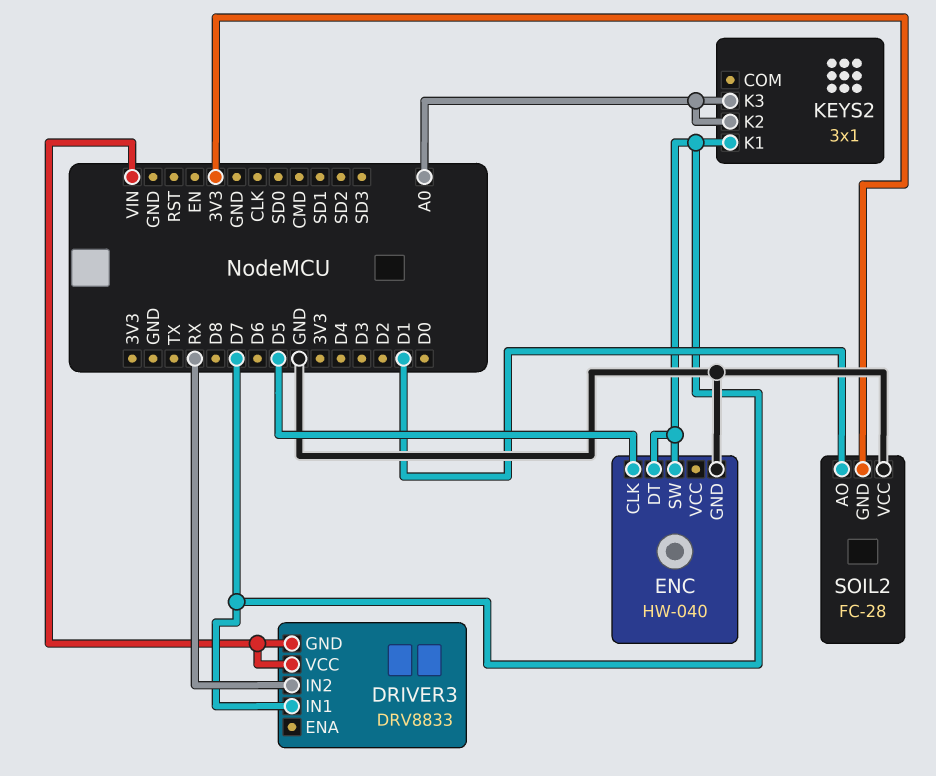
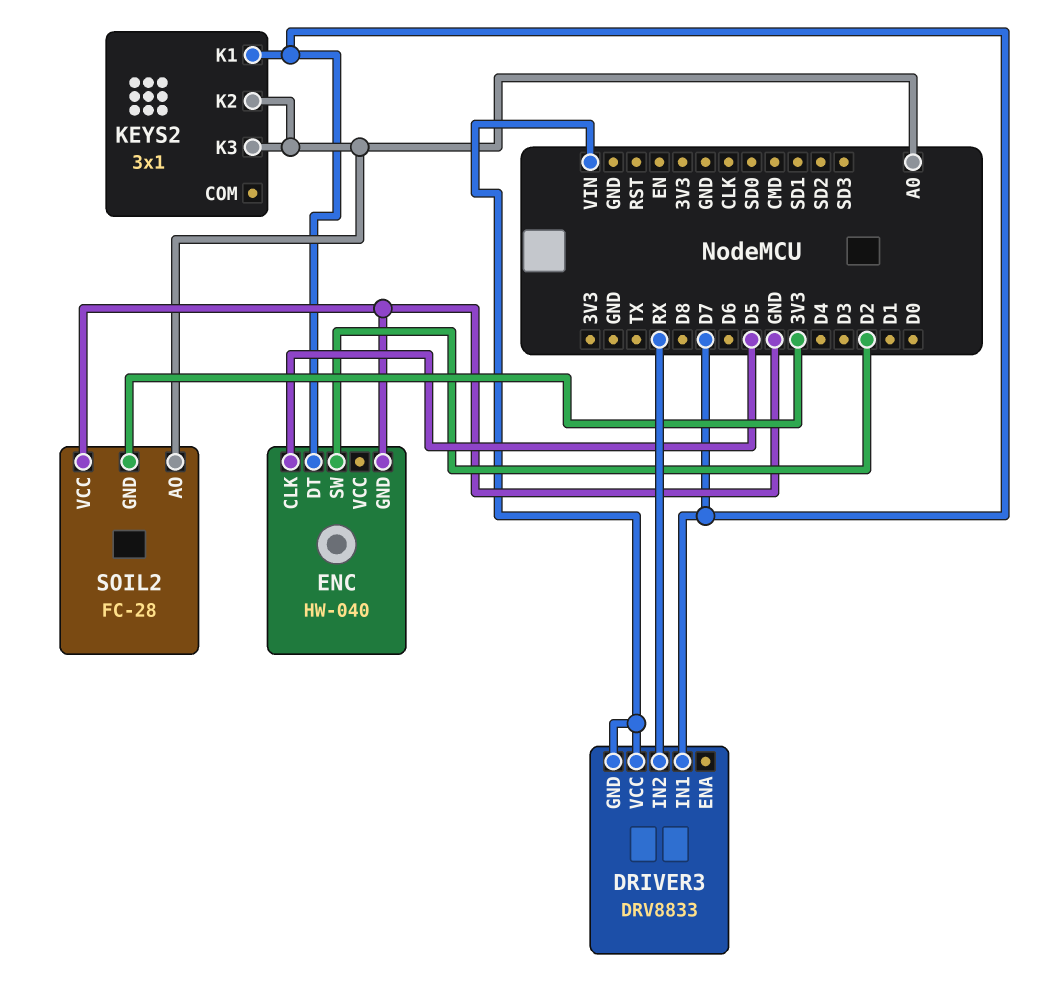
ENC pin SW: D7 -> D2
SOIL2 pin AO: D1 -> A0

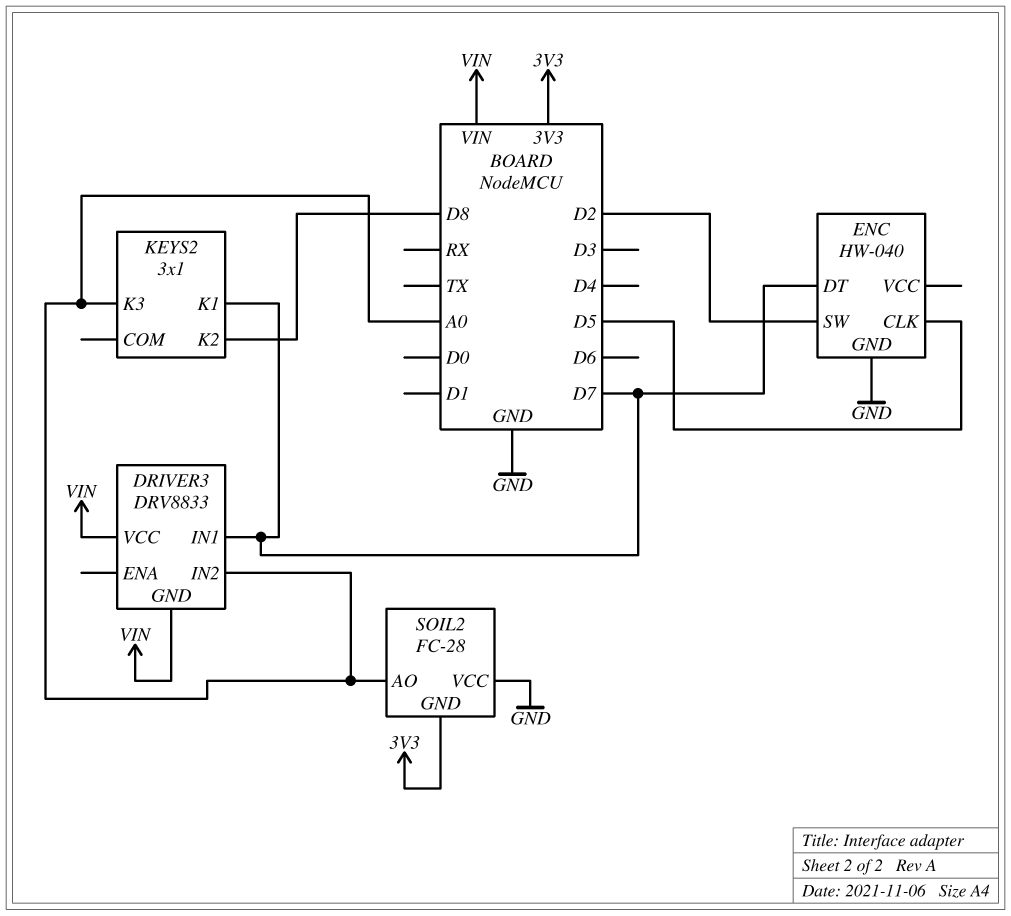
DRIVER3 pin IN2: RX -> A0
KEYS2 pin K2: A0 -> D8

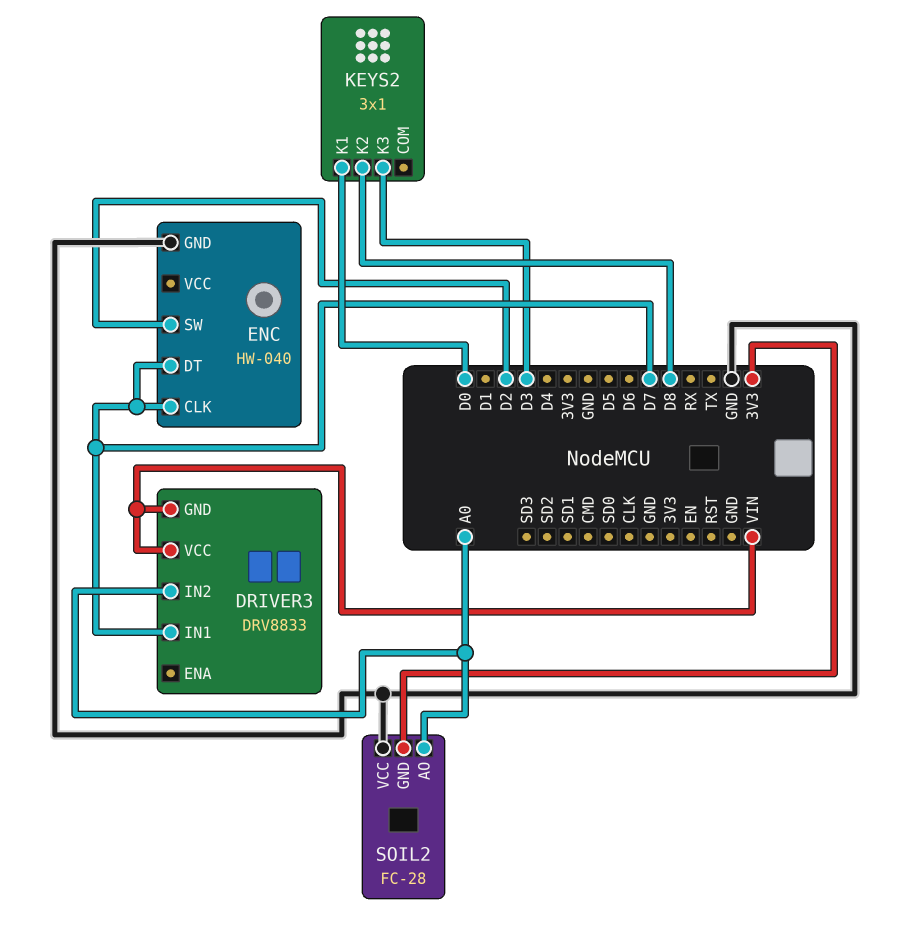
ENC pin CLK: D5 -> D7
KEYS2 pin K1: D7 -> D0
KEYS2 pin K3: A0 -> D3

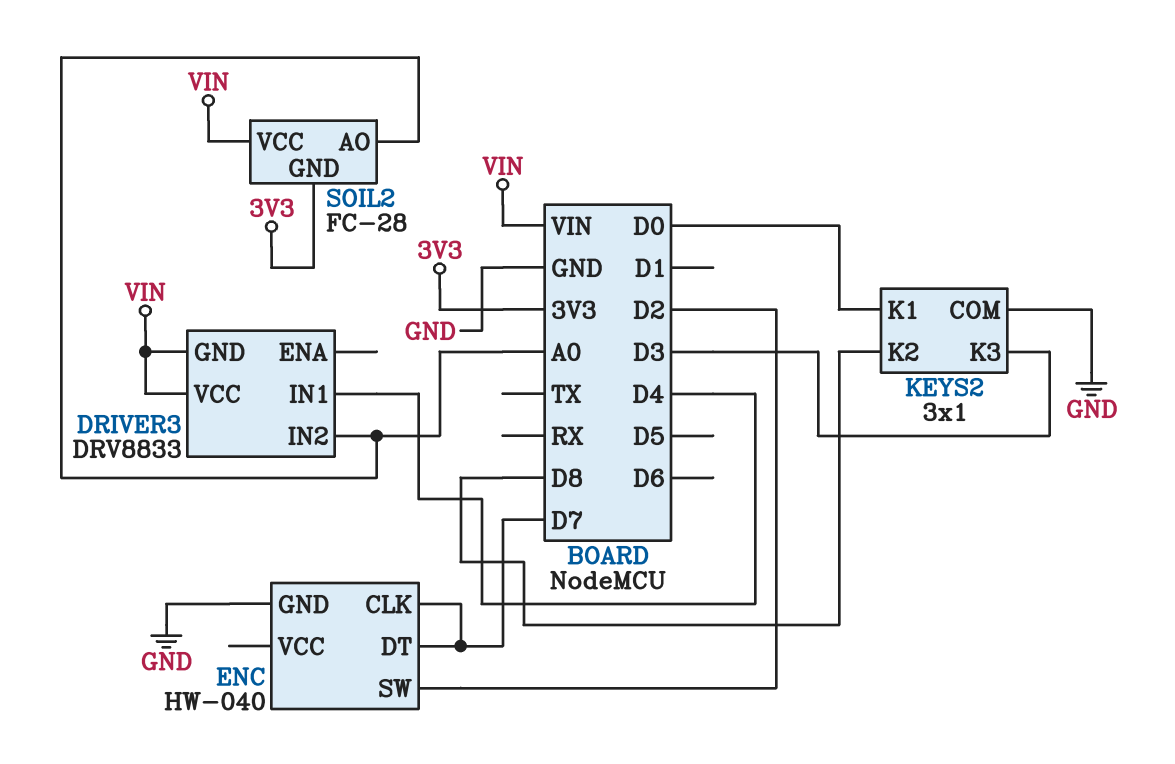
DRIVER3 pin IN1: D7 -> D4
KEYS2 pin COM: none -> GND
SOIL2 pin VCC: GND -> VIN

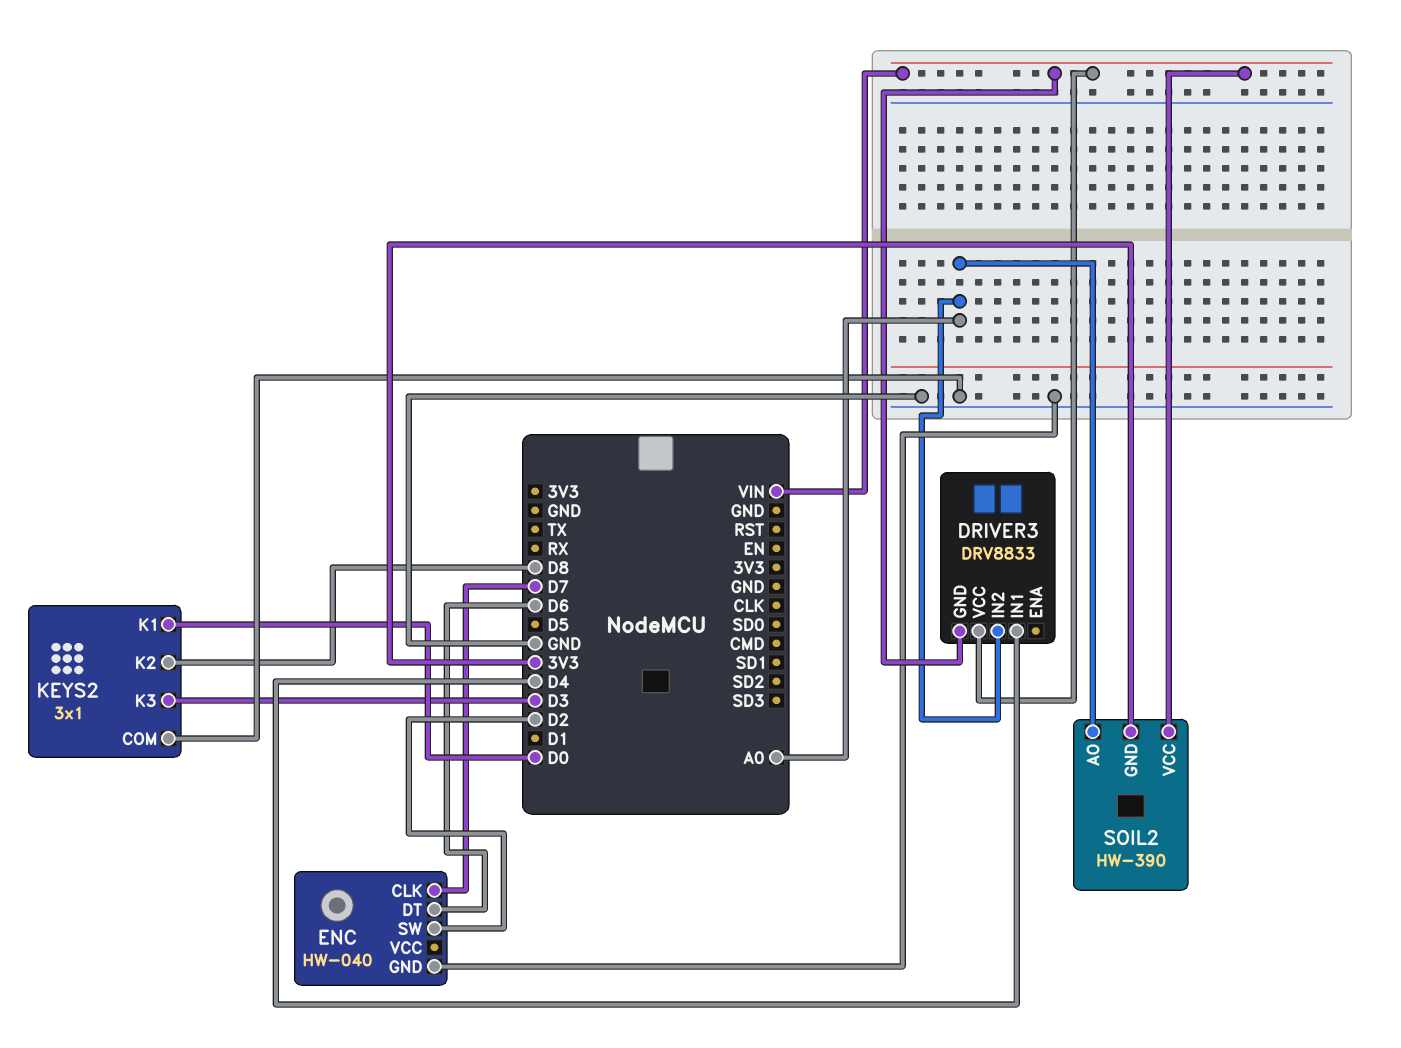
ENC pin DT: D7 -> D6
SOIL2: FC-28 -> HW-390

